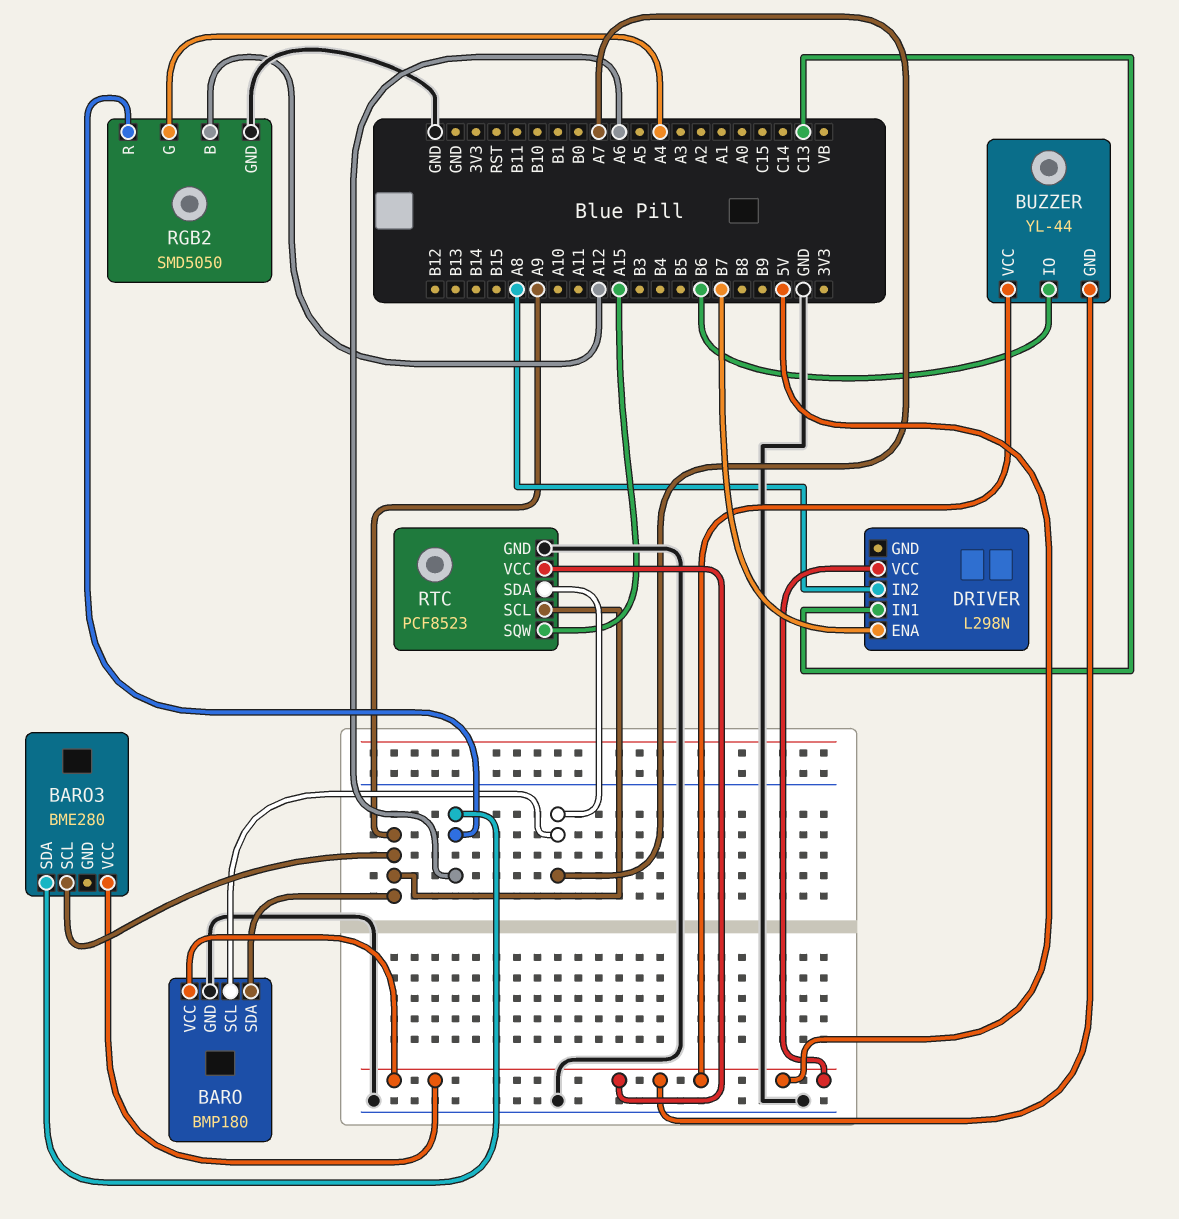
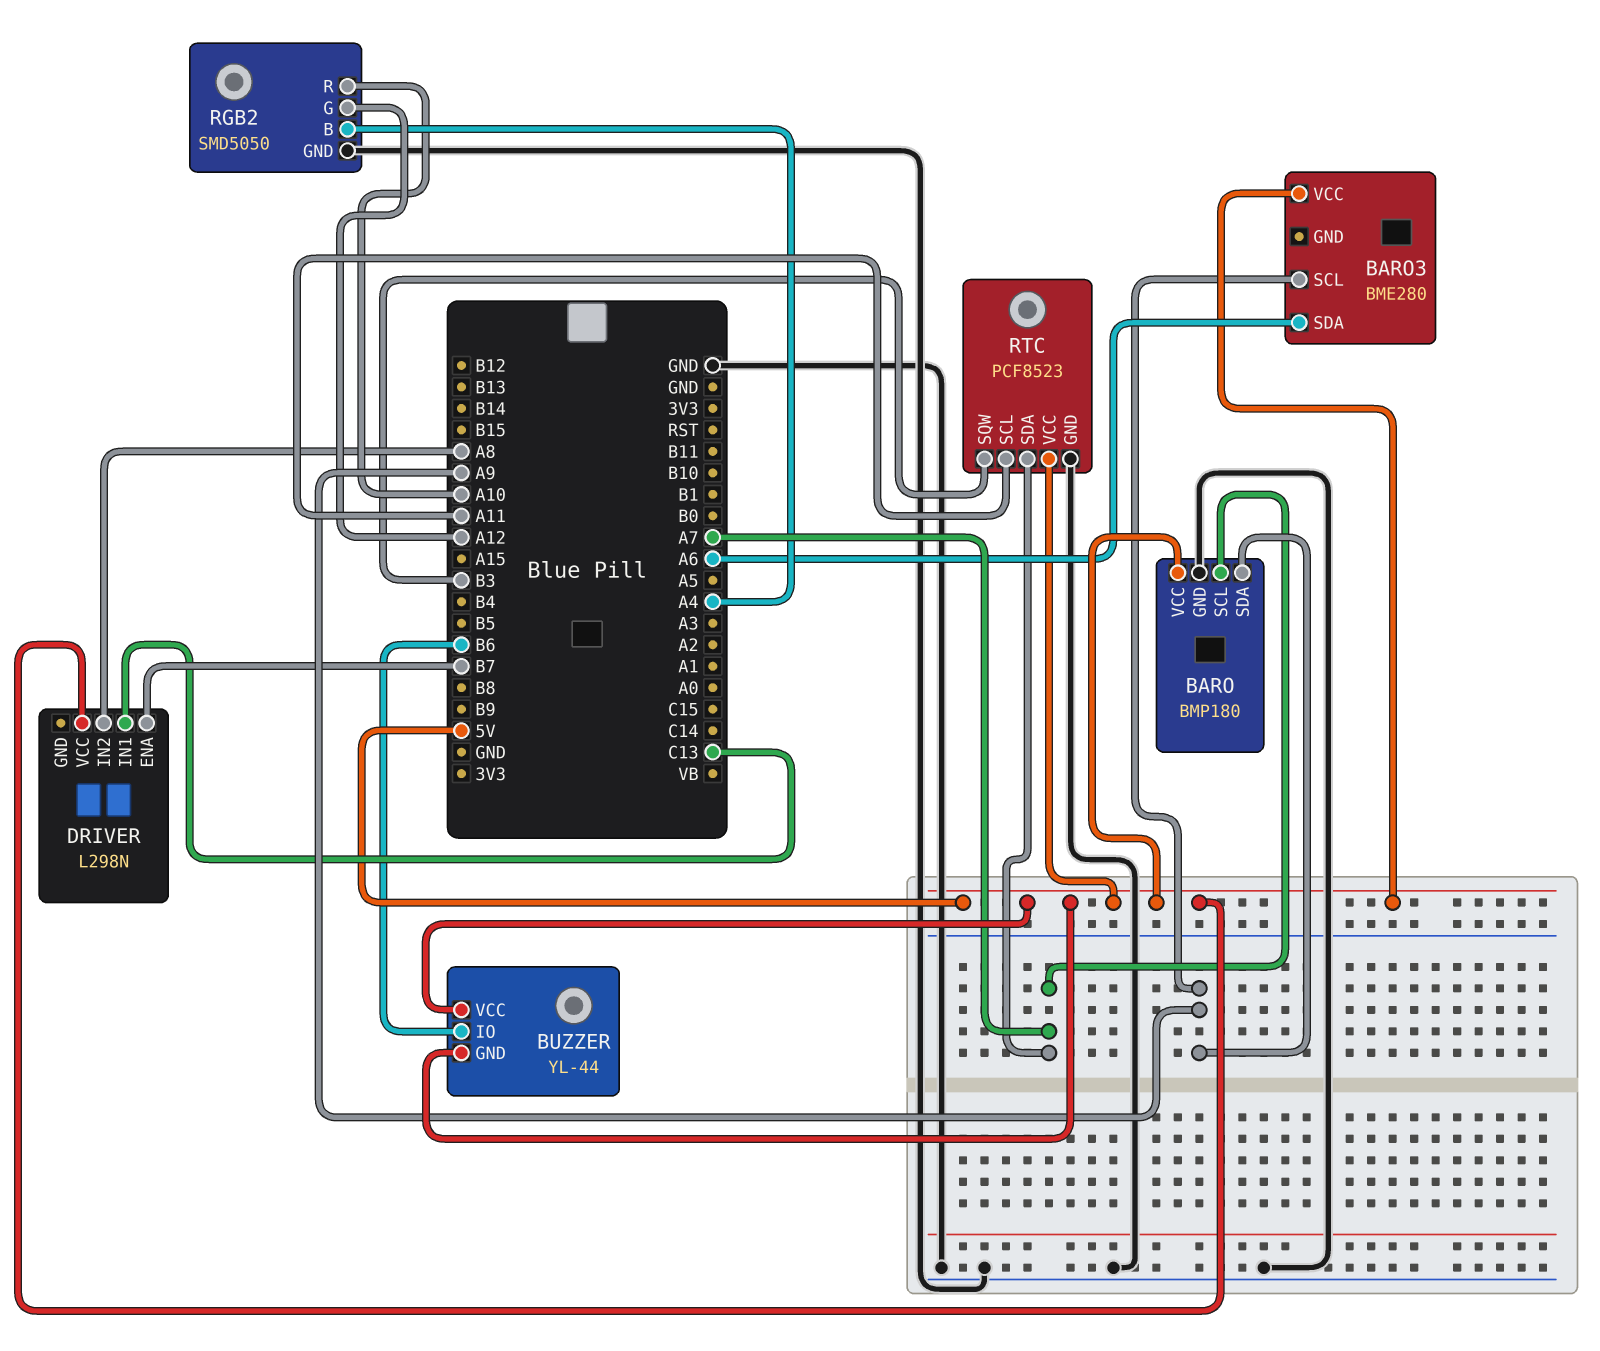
RGB2 pin B: A12 -> A4
RGB2 pin G: A4 -> A12
RGB2 pin R: A6 -> A10
RTC pin SCL: A9 -> A11
RTC pin SQW: A15 -> B3

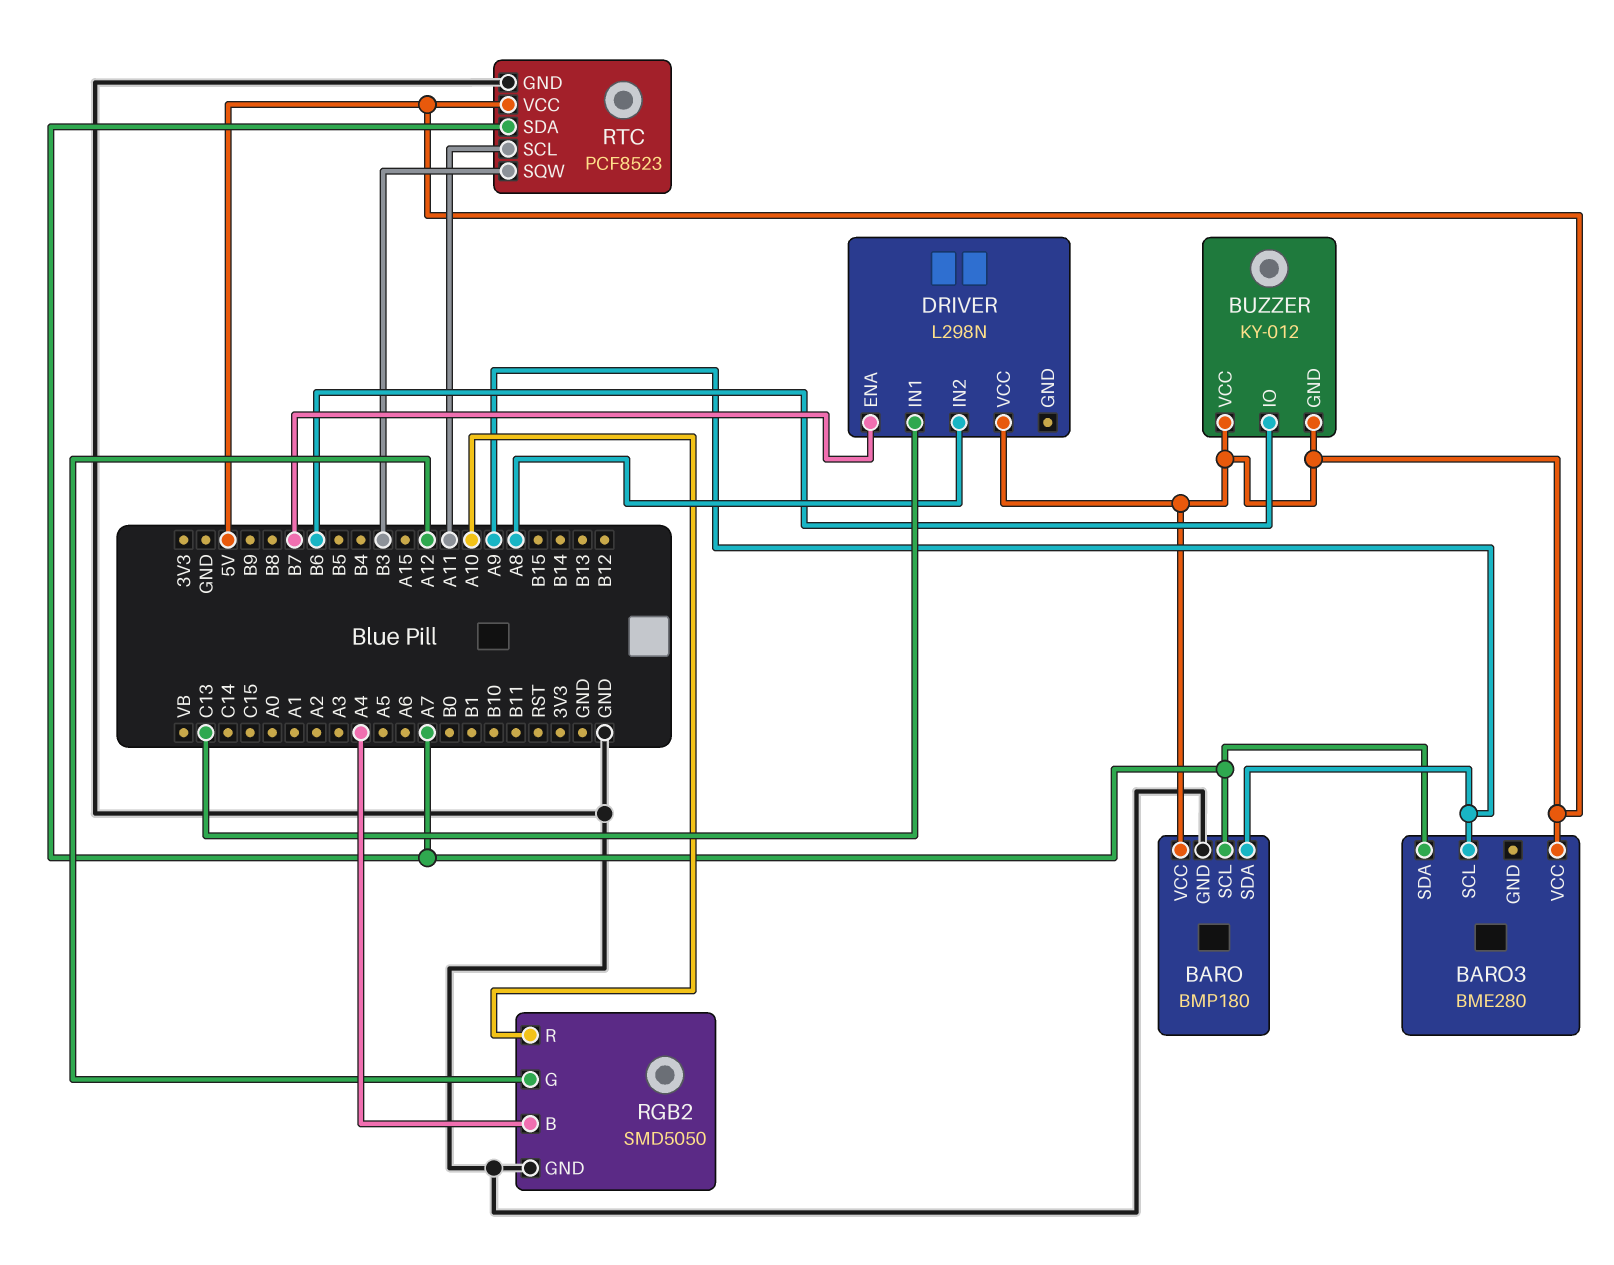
BARO3 pin SDA: A6 -> A7
BUZZER: YL-44 -> KY-012

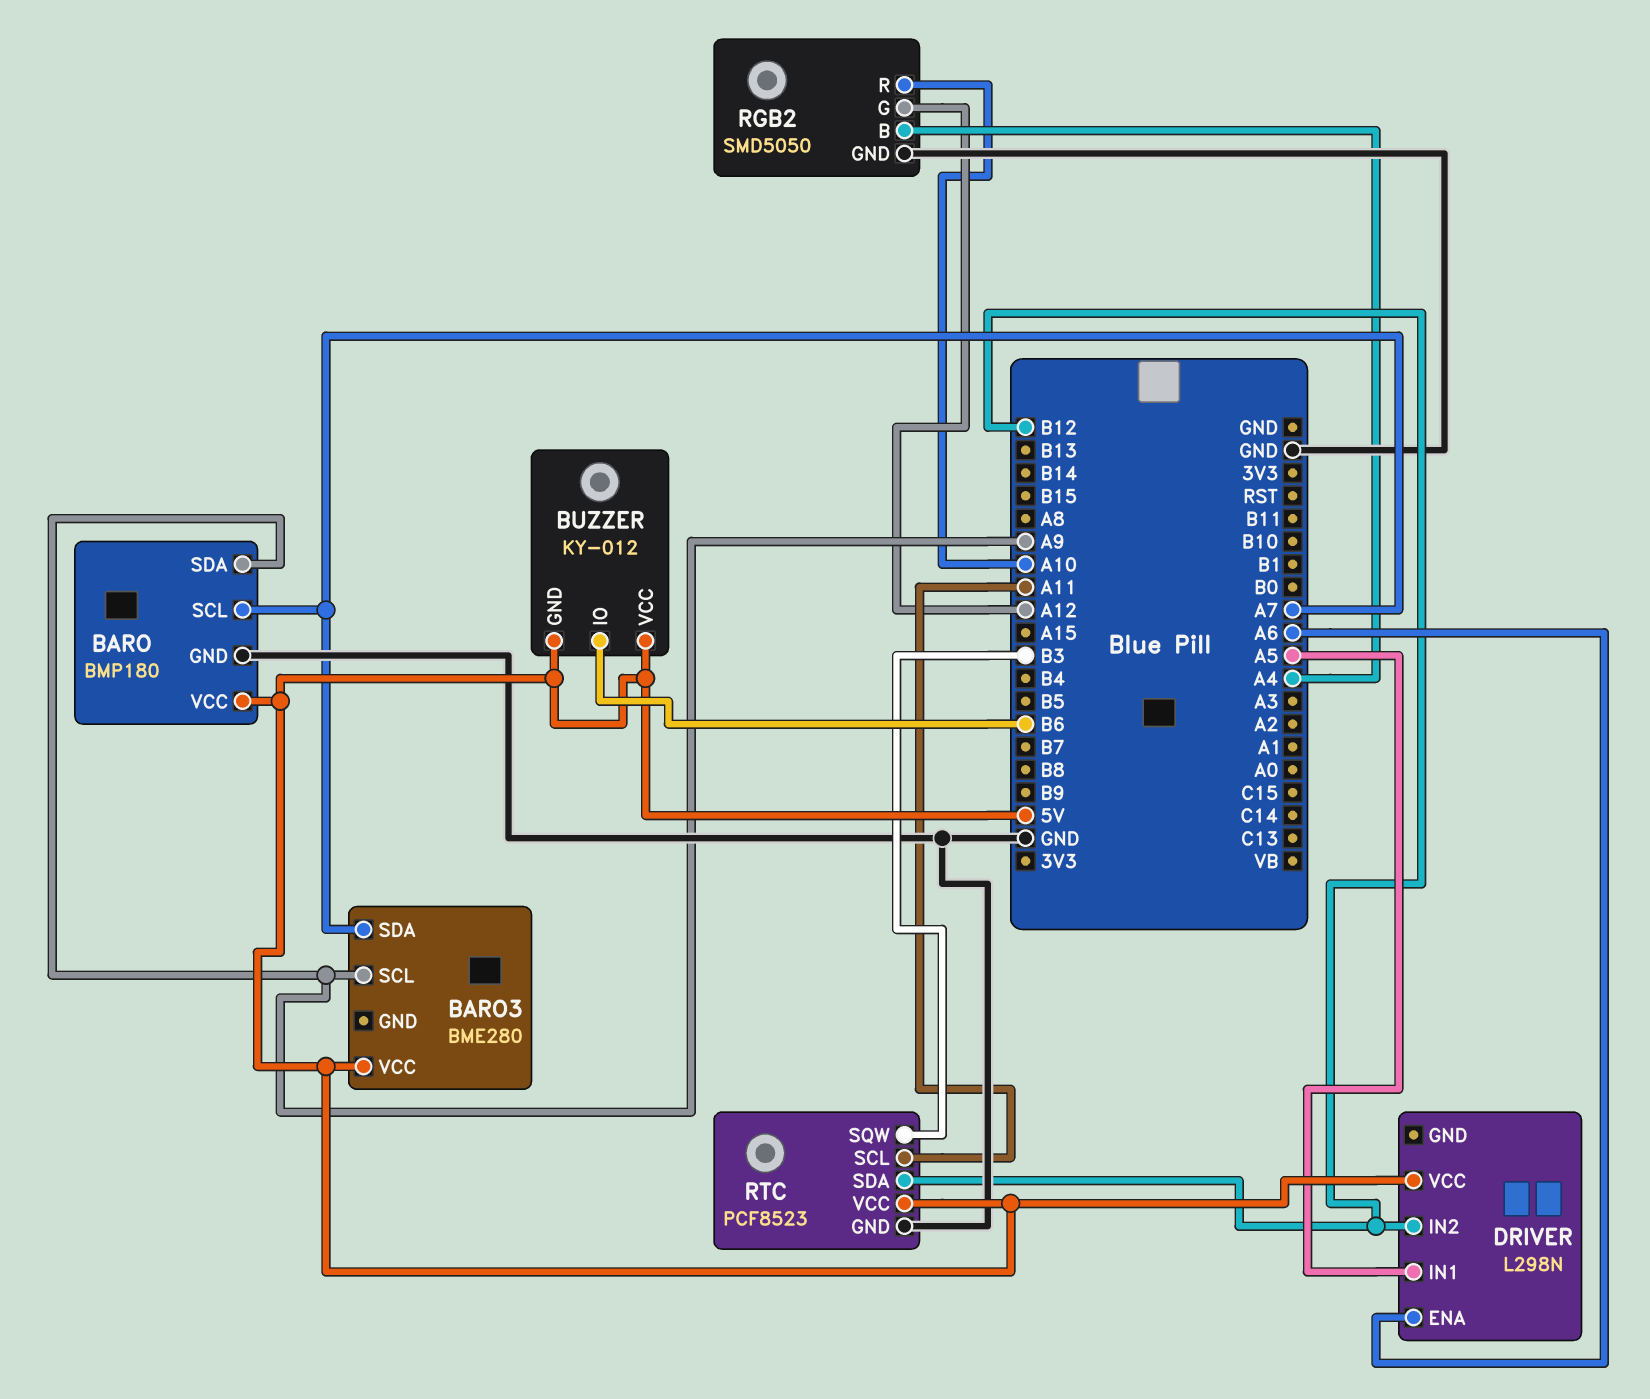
DRIVER pin ENA: B7 -> A6
DRIVER pin IN1: C13 -> A5
DRIVER pin IN2: A8 -> B12
RTC pin SDA: A7 -> B12

